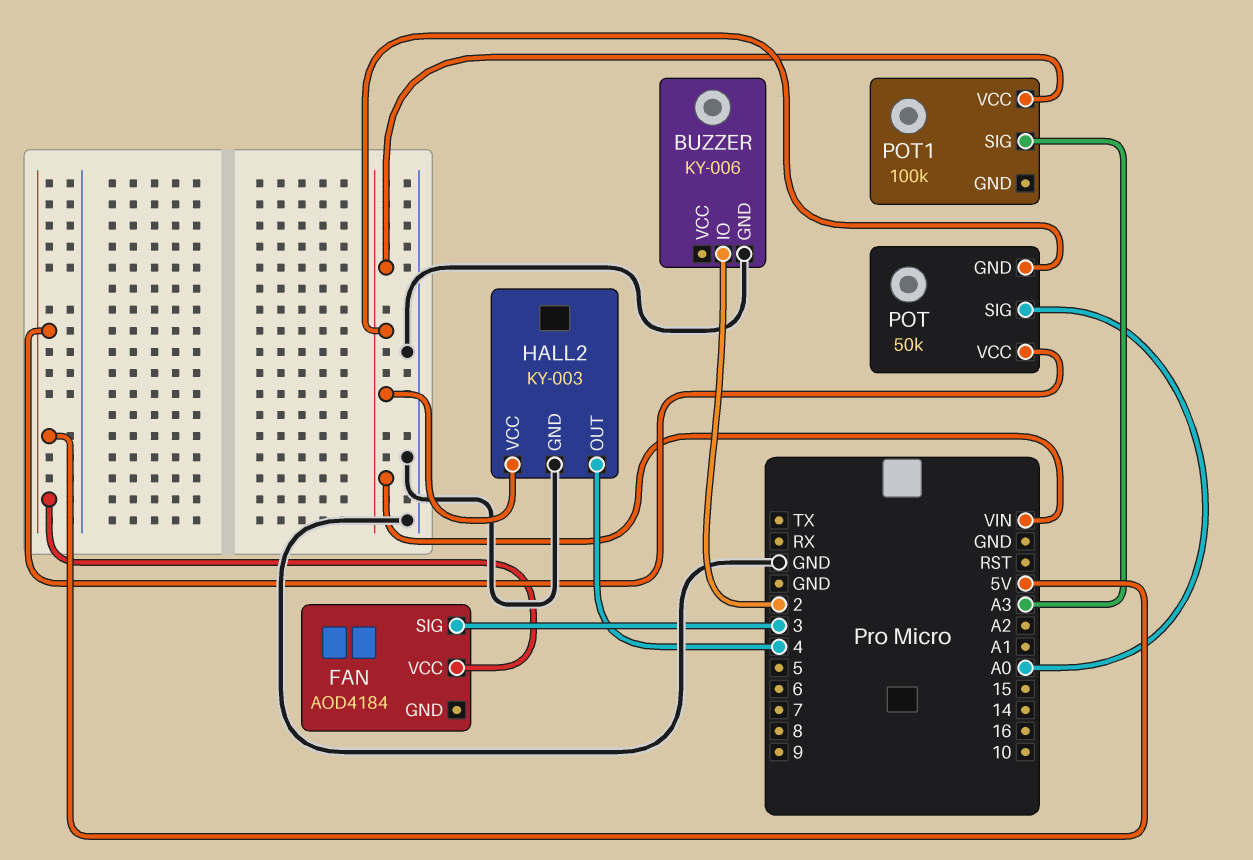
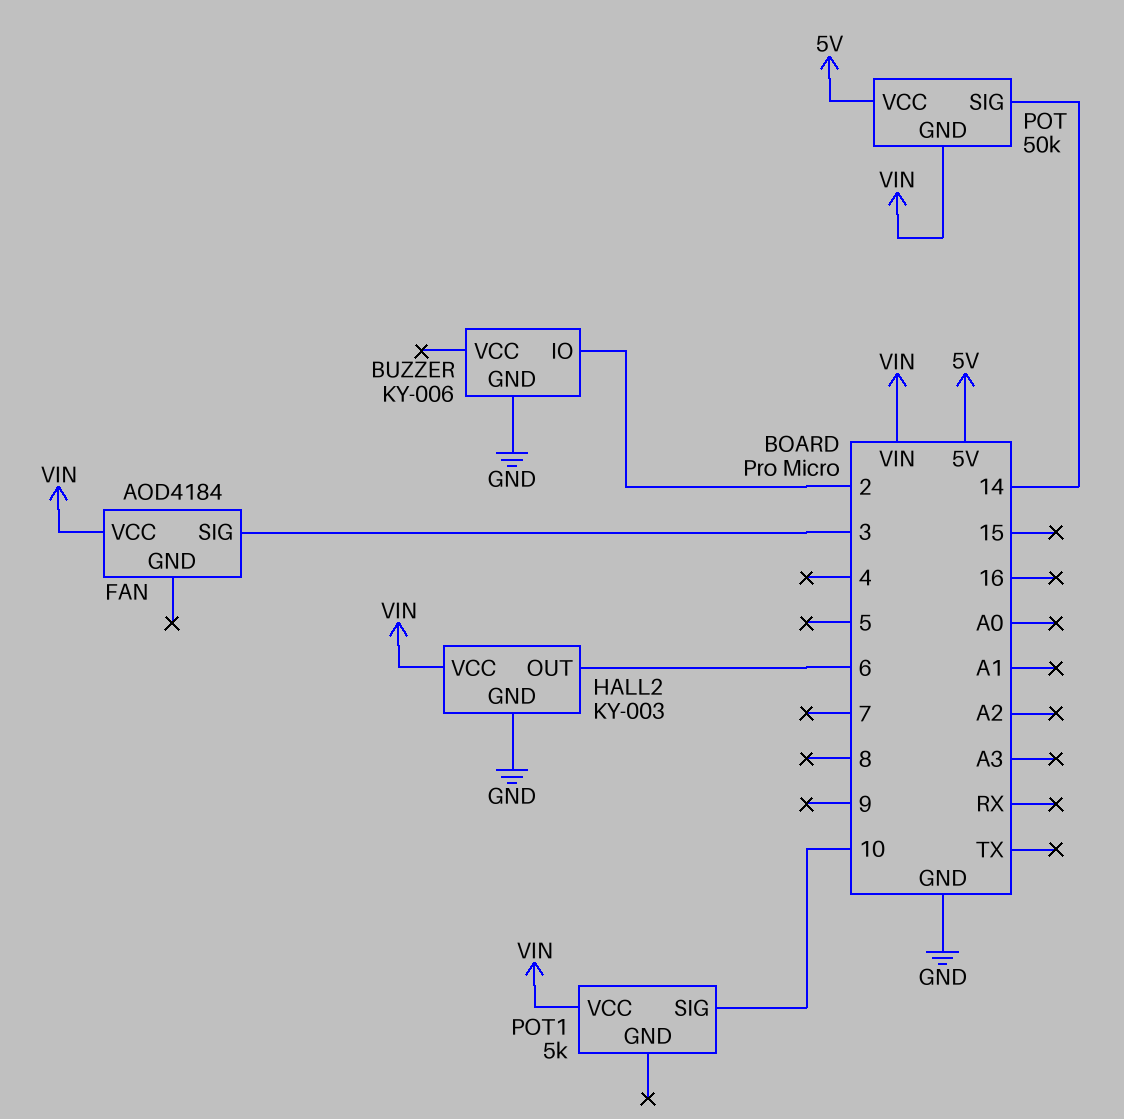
FAN pin VCC: 5V -> VIN
HALL2 pin OUT: 4 -> 6
POT pin SIG: A0 -> 14
POT1: 100k -> 5k
POT1 pin SIG: A3 -> 10

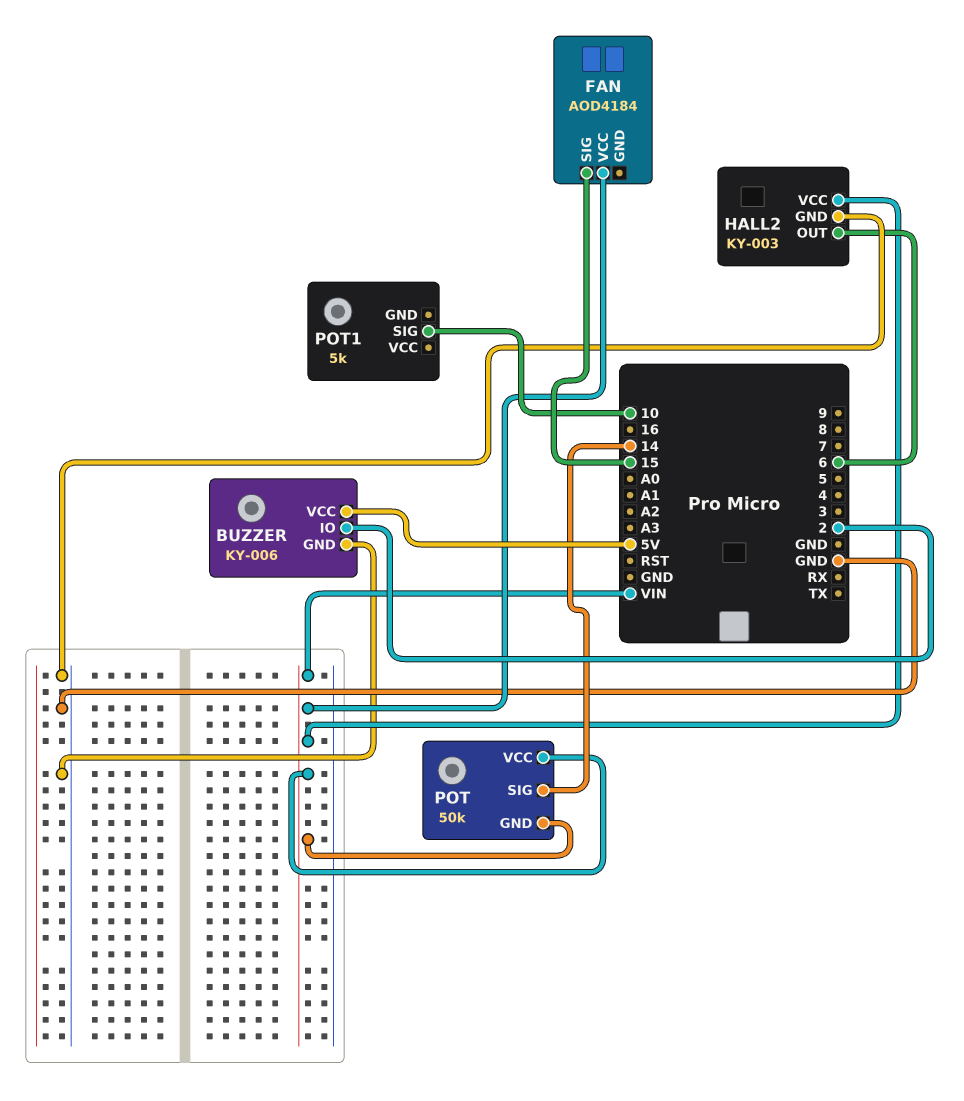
BUZZER pin VCC: none -> 5V
FAN pin SIG: 3 -> 15
POT pin VCC: 5V -> VIN
POT1 pin VCC: VIN -> none

